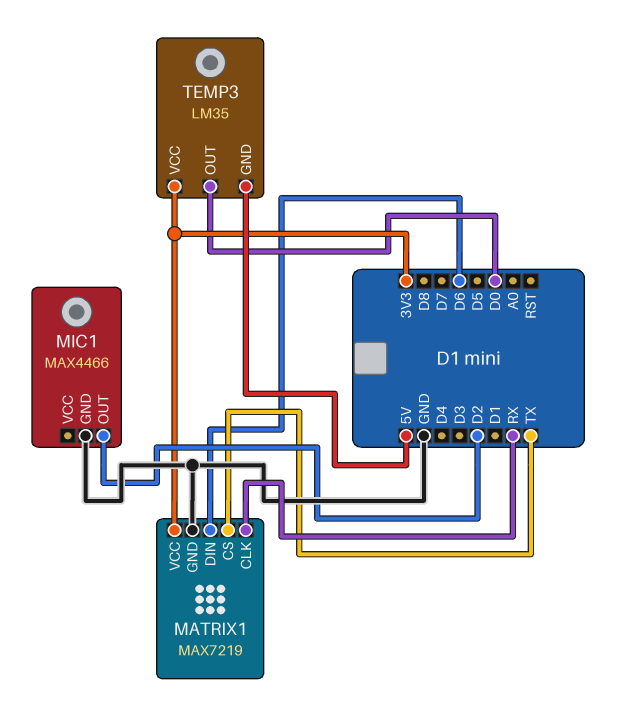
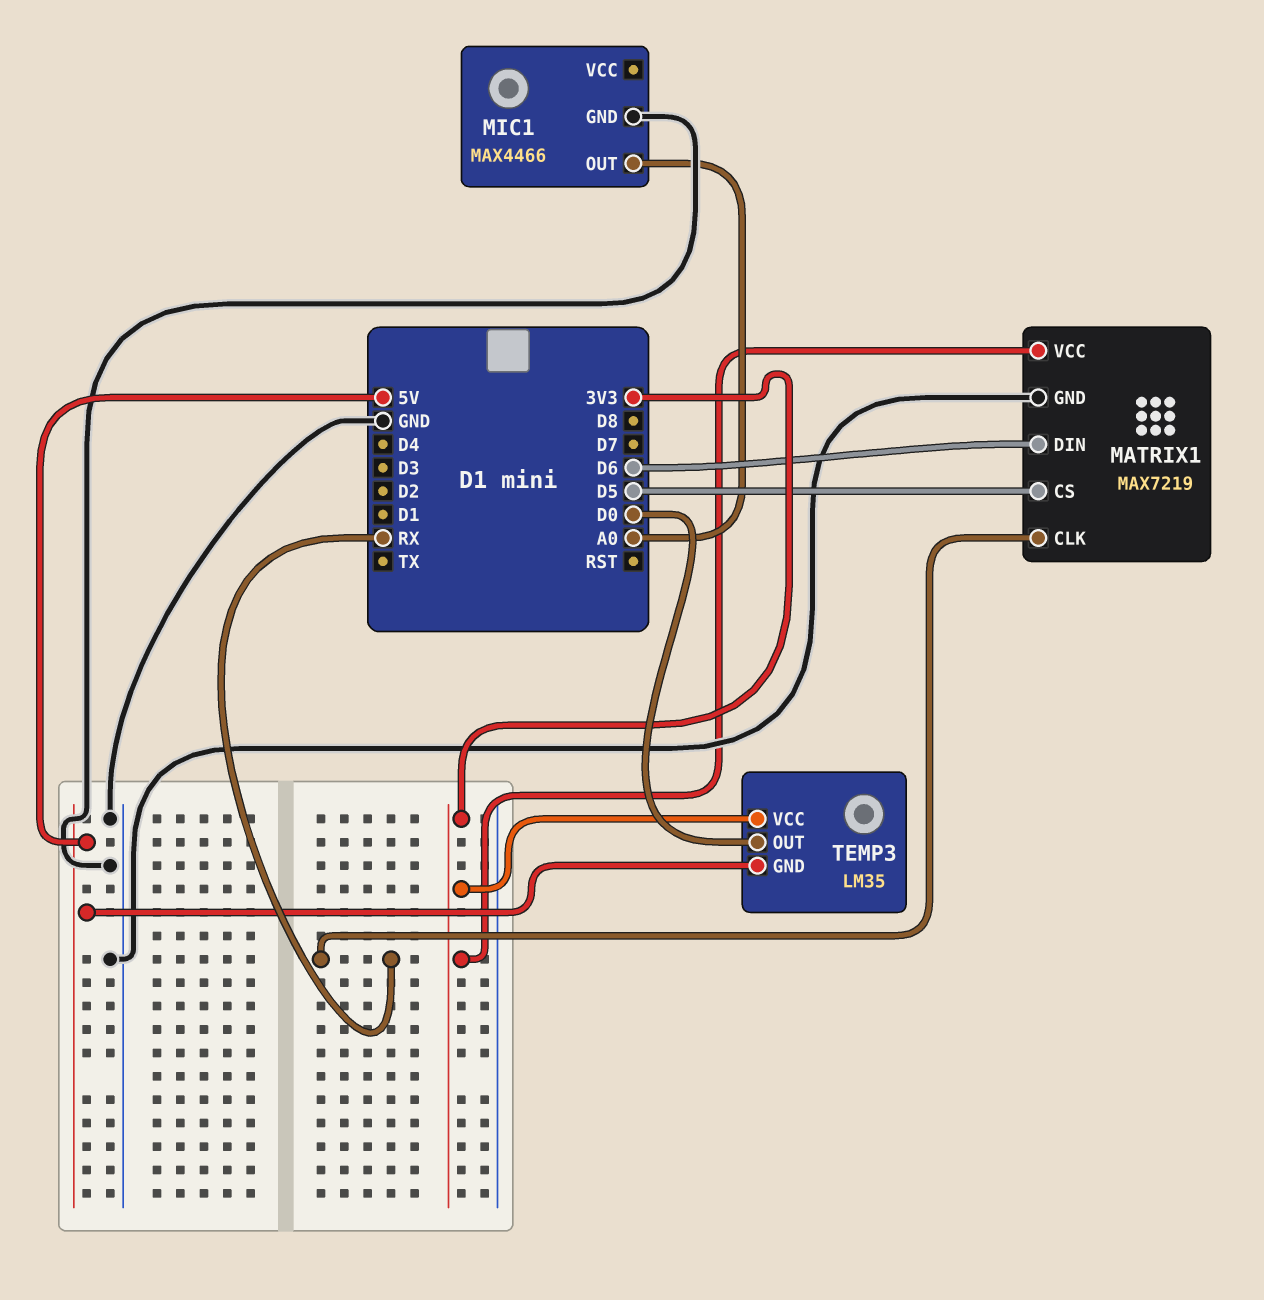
MATRIX1 pin CS: TX -> D5
MIC1 pin OUT: D2 -> A0

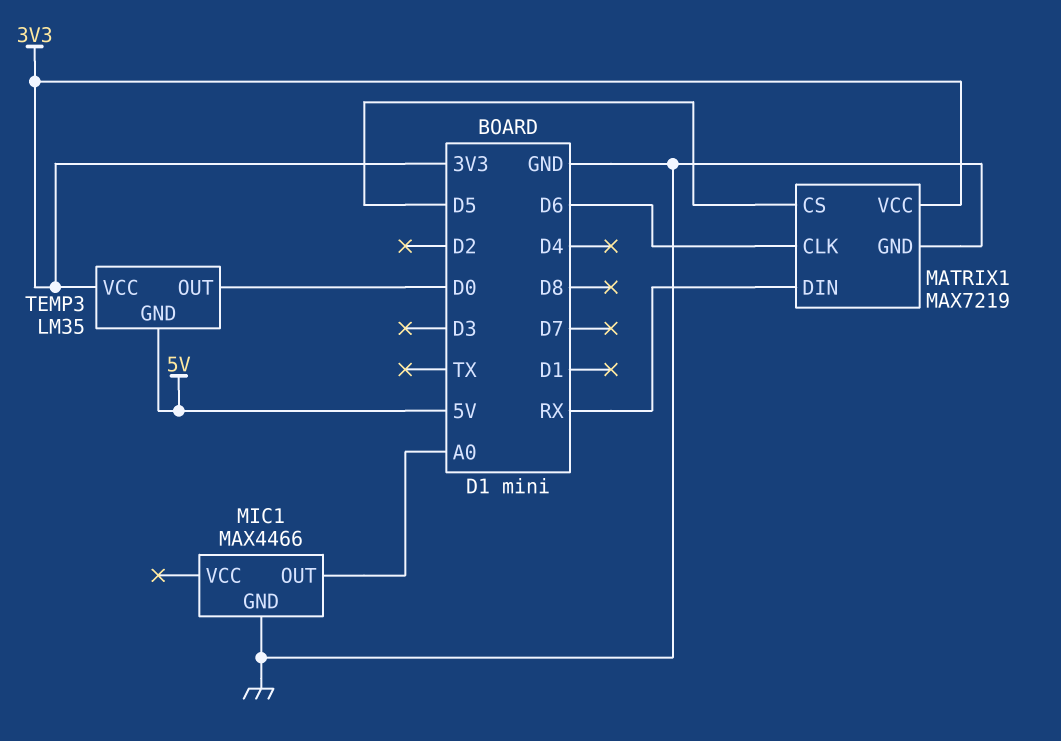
MATRIX1 pin CLK: RX -> D6
MATRIX1 pin DIN: D6 -> RX

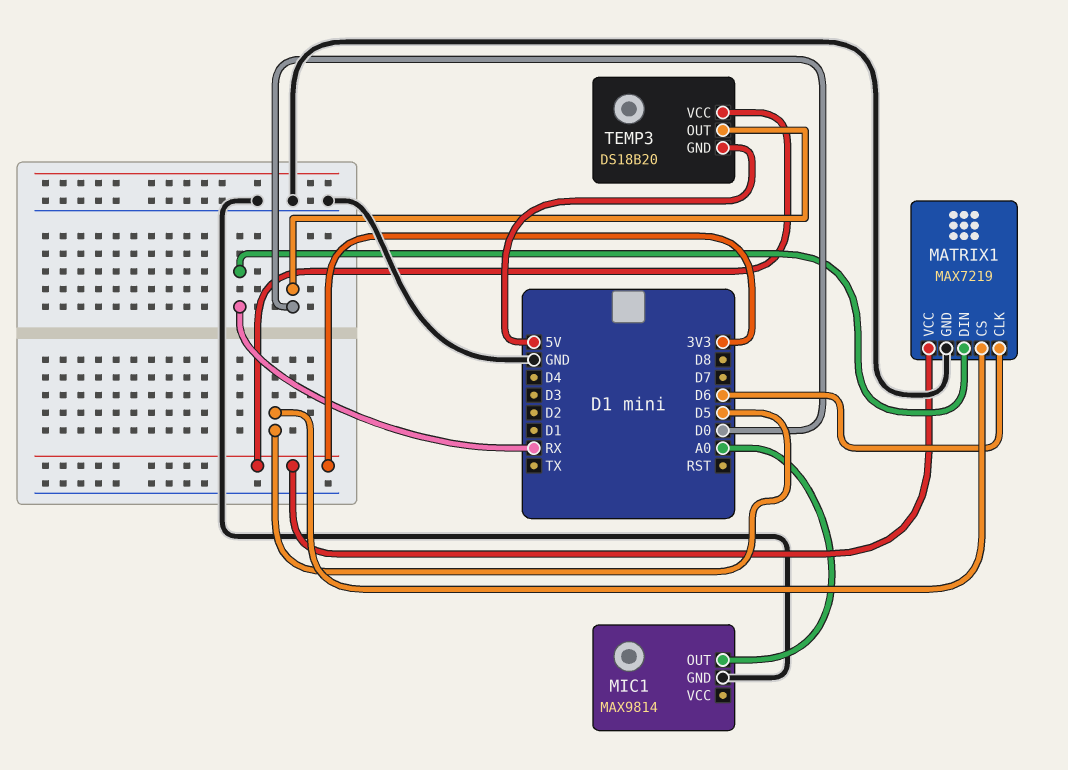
MIC1: MAX4466 -> MAX9814
TEMP3: LM35 -> DS18B20

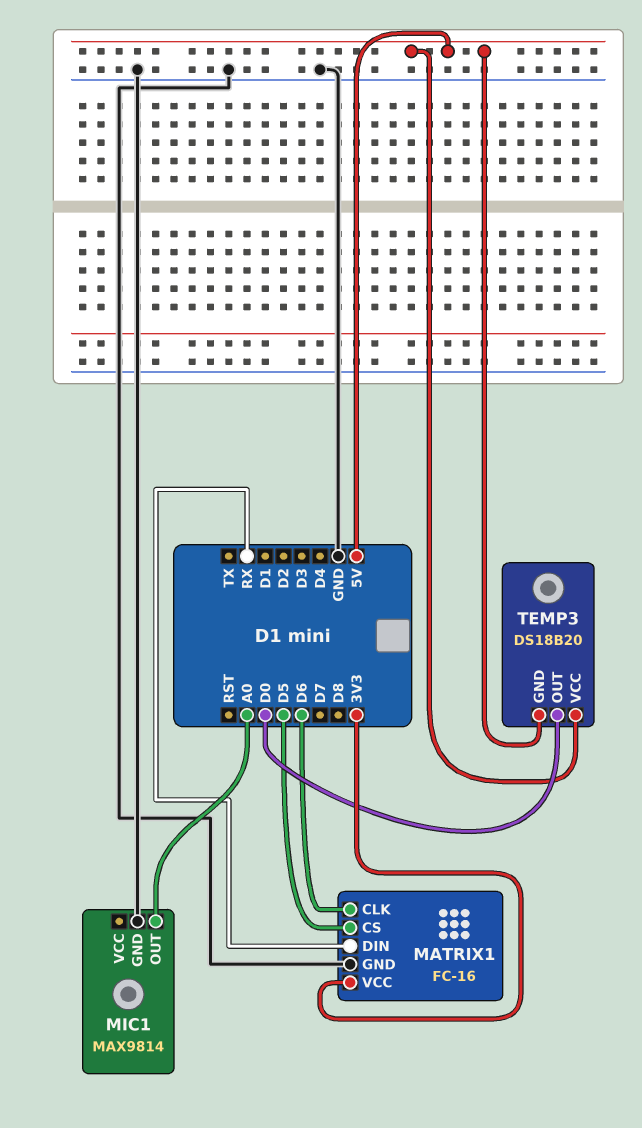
MATRIX1: MAX7219 -> FC-16
TEMP3 pin VCC: 3V3 -> 5V

